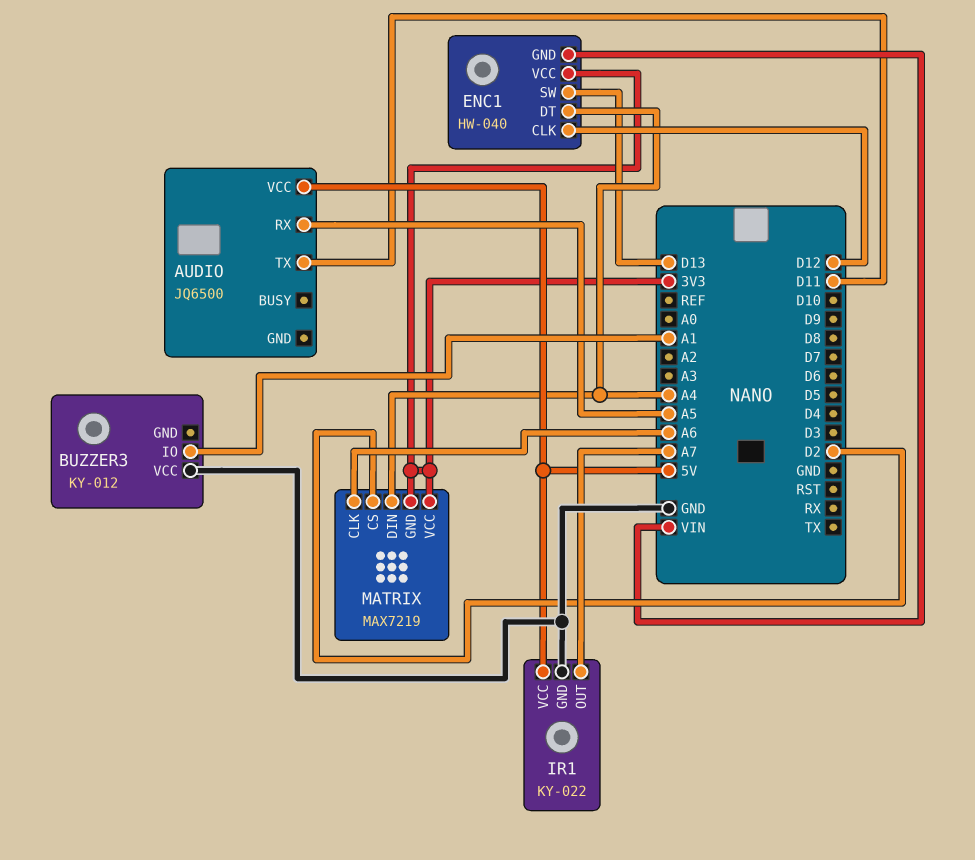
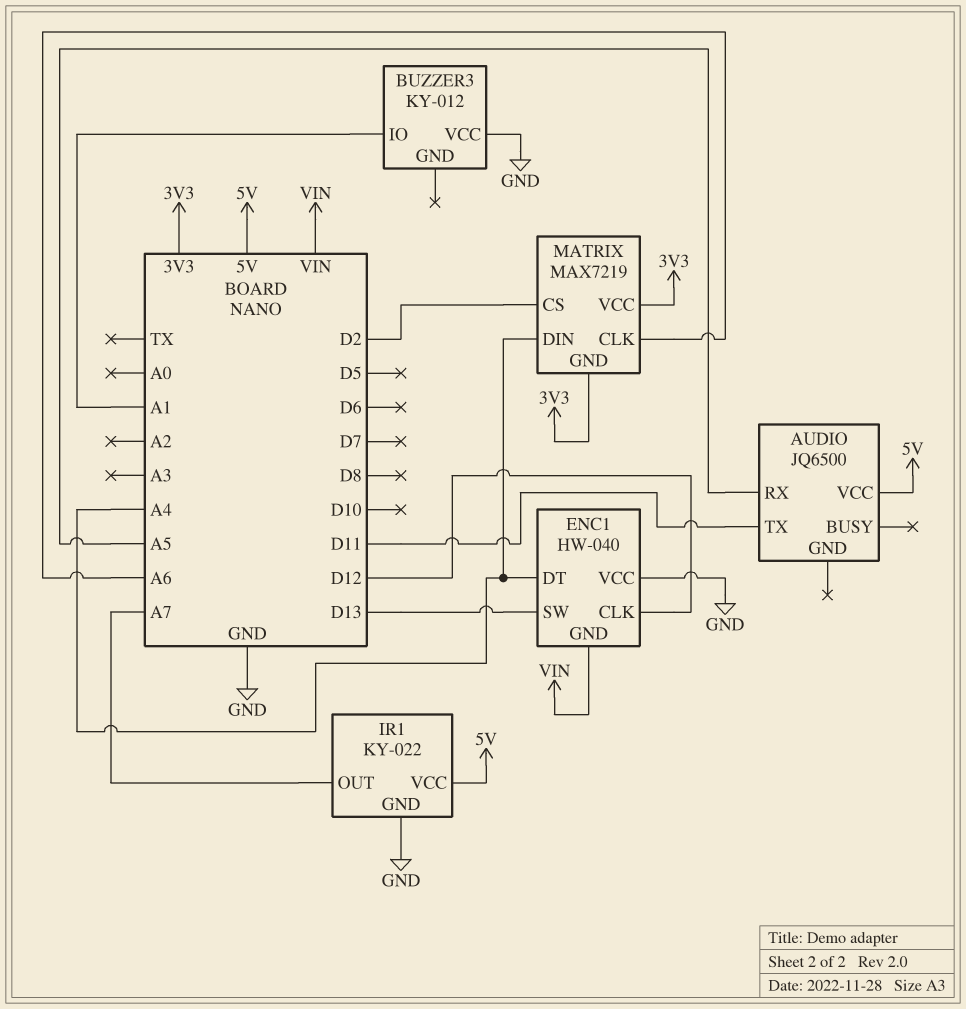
ENC1 pin VCC: 3V3 -> GND

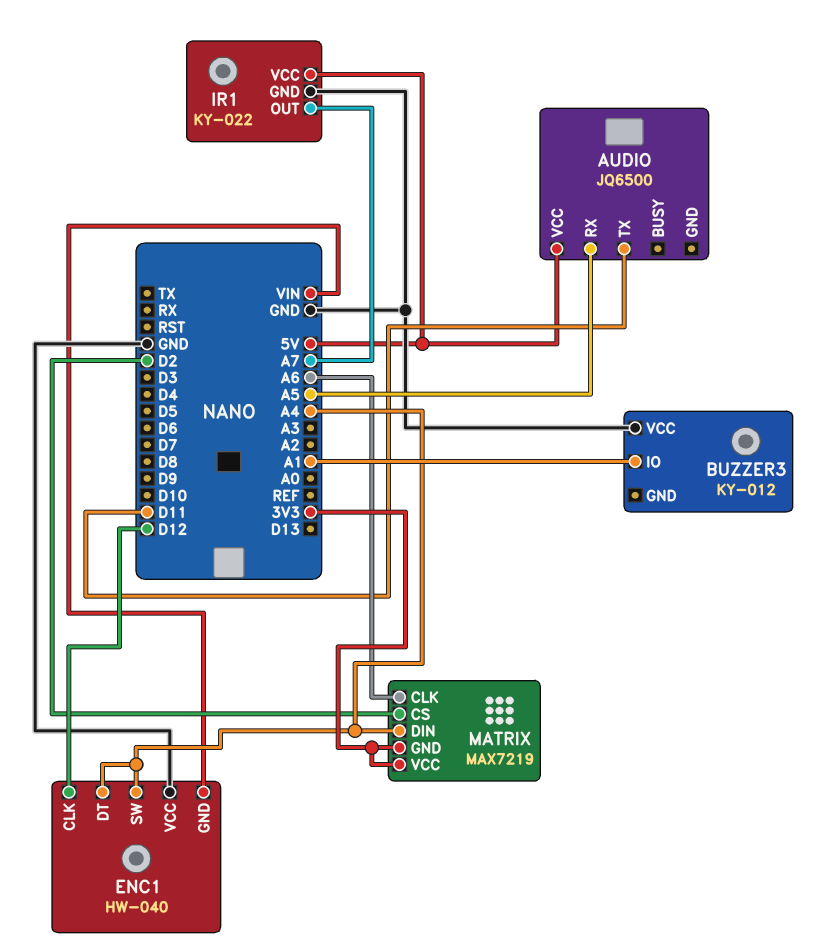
ENC1 pin SW: D13 -> A4

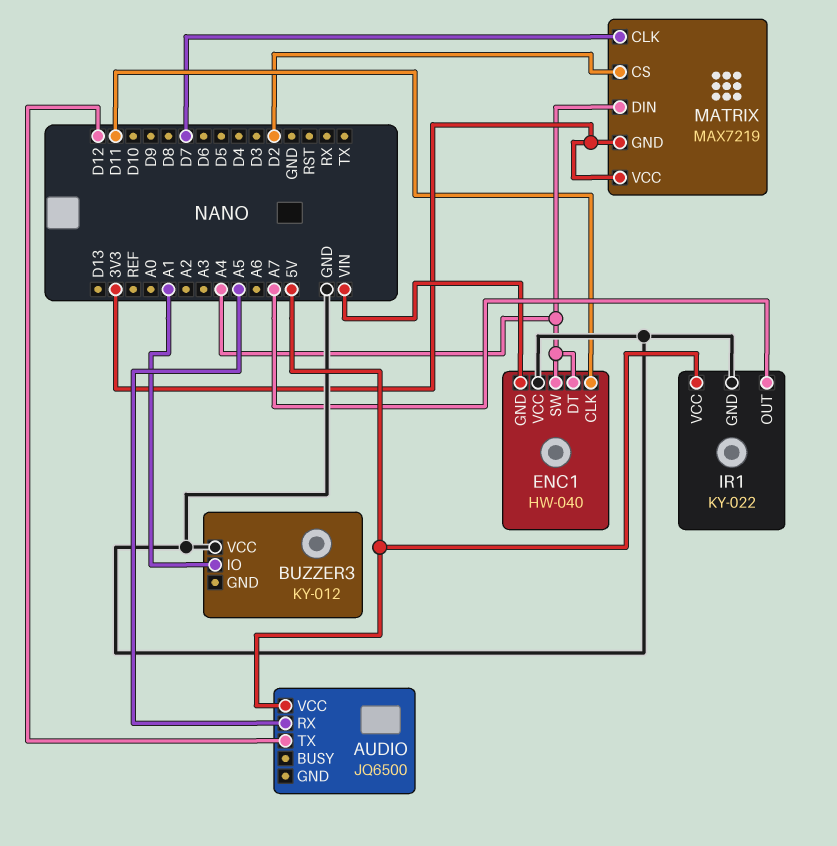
AUDIO pin TX: D11 -> D12
ENC1 pin CLK: D12 -> D11
MATRIX pin CLK: A6 -> D7

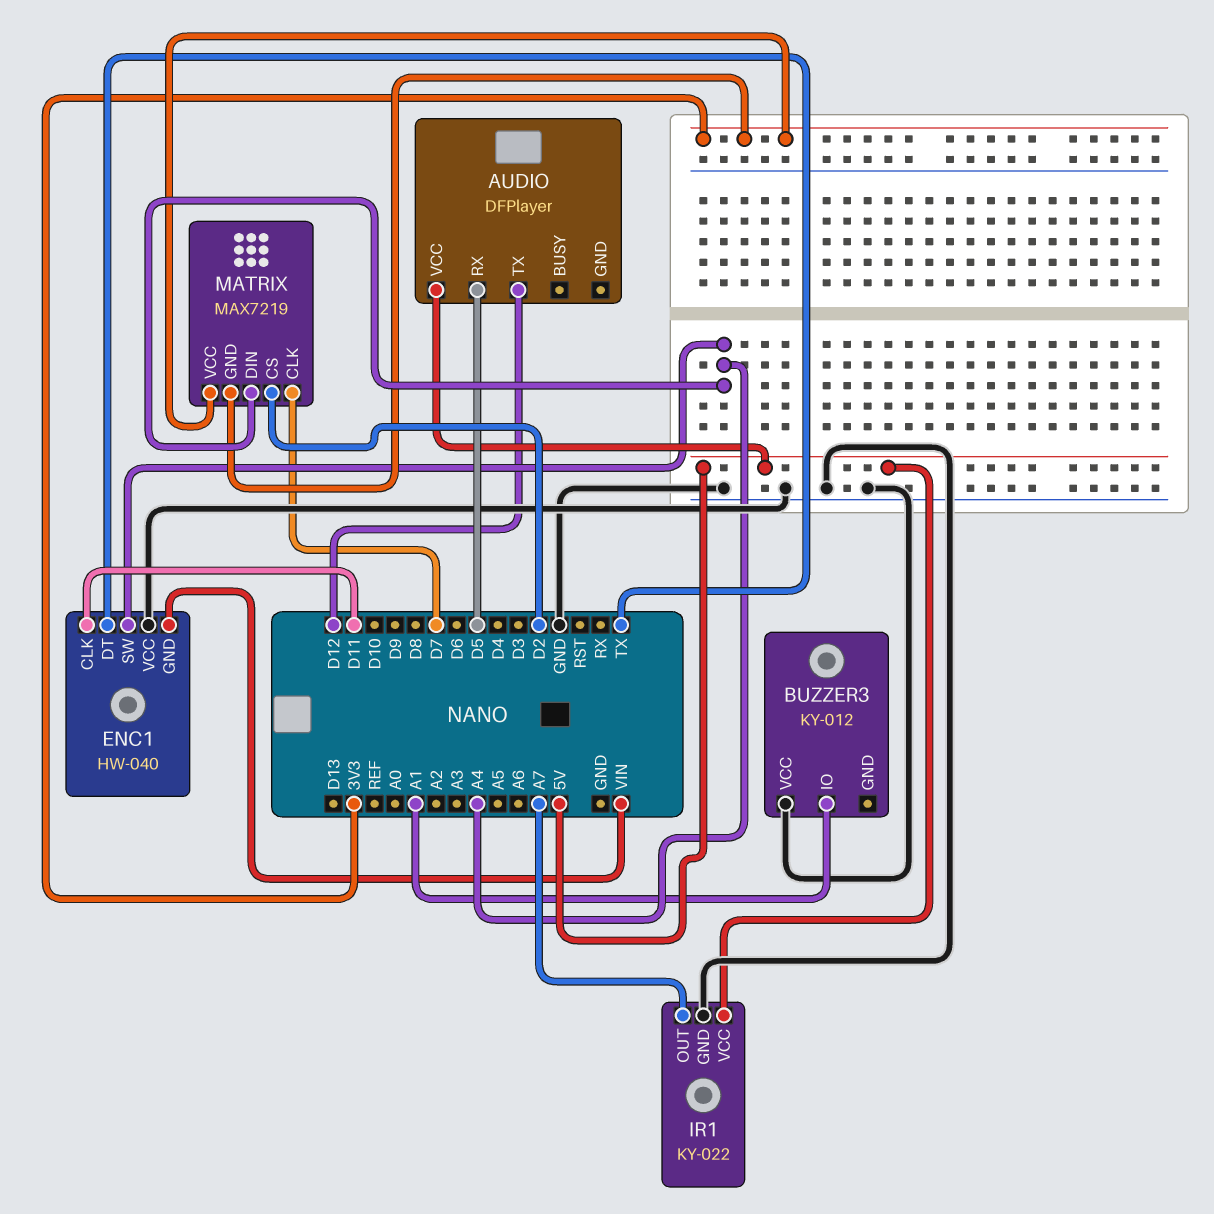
AUDIO: JQ6500 -> DFPlayer
AUDIO pin RX: A5 -> D5
ENC1 pin DT: A4 -> TX

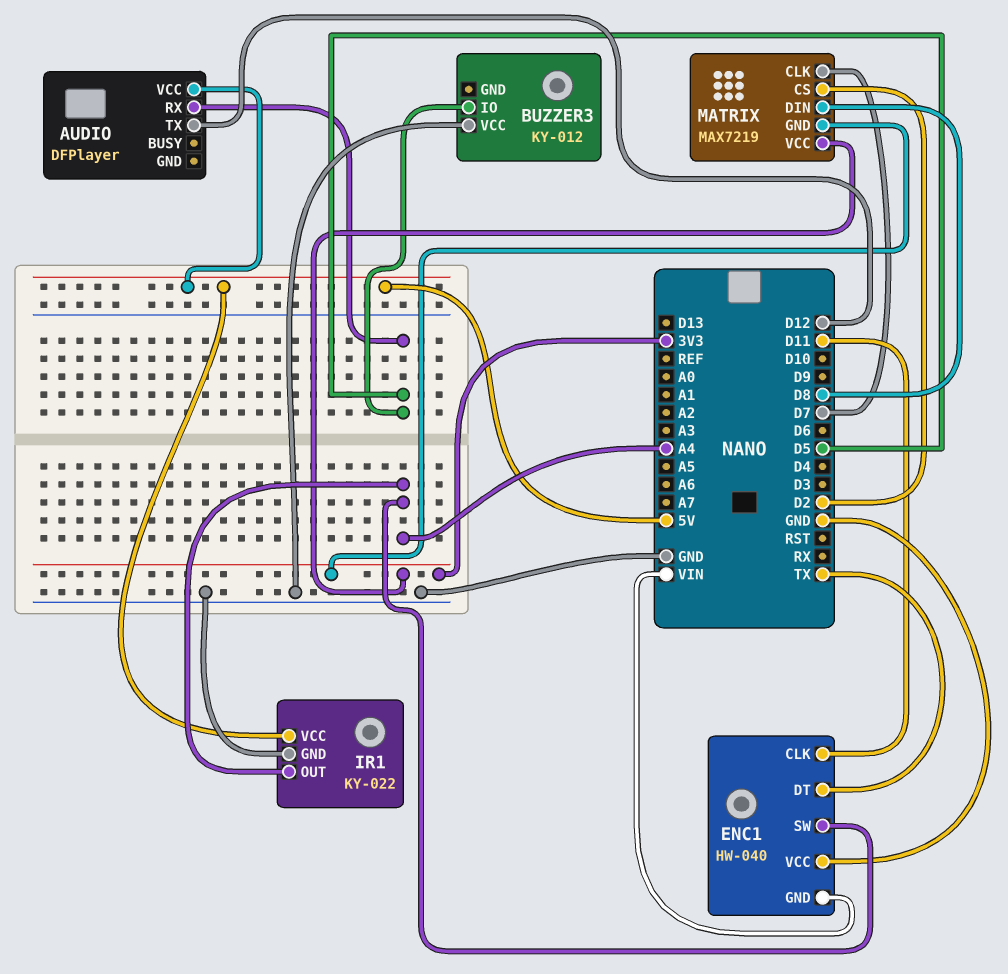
BUZZER3 pin IO: A1 -> D5
IR1 pin OUT: A7 -> A4
MATRIX pin DIN: A4 -> D8

